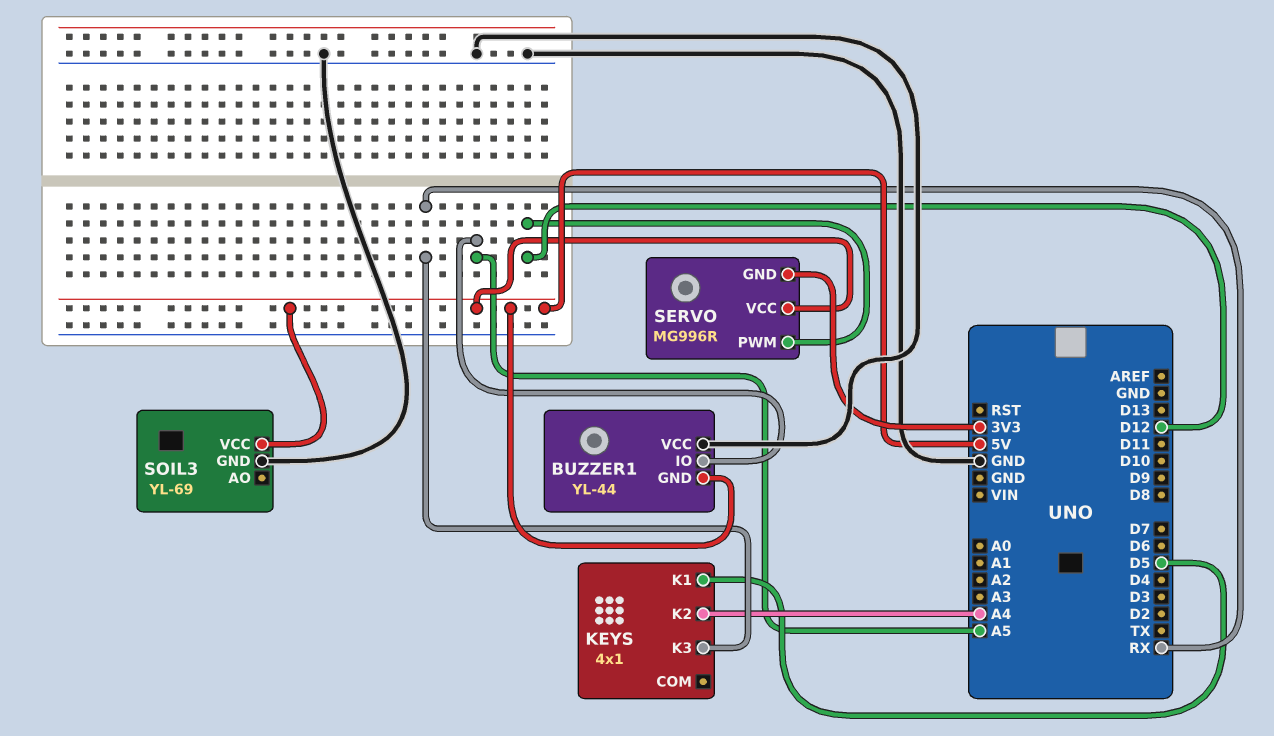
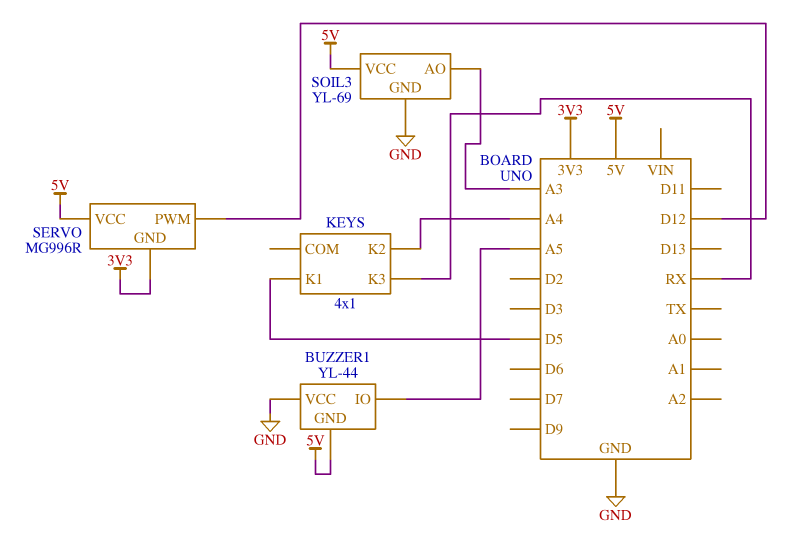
SOIL3 pin AO: none -> A3

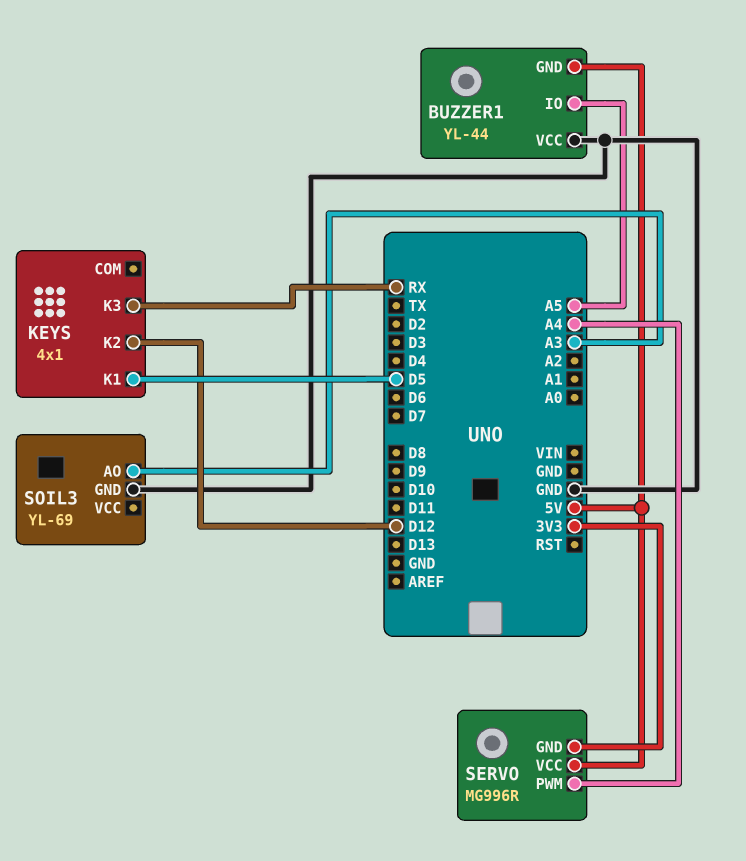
KEYS pin K2: A4 -> D12
SERVO pin PWM: D12 -> A4
SOIL3 pin VCC: 5V -> none

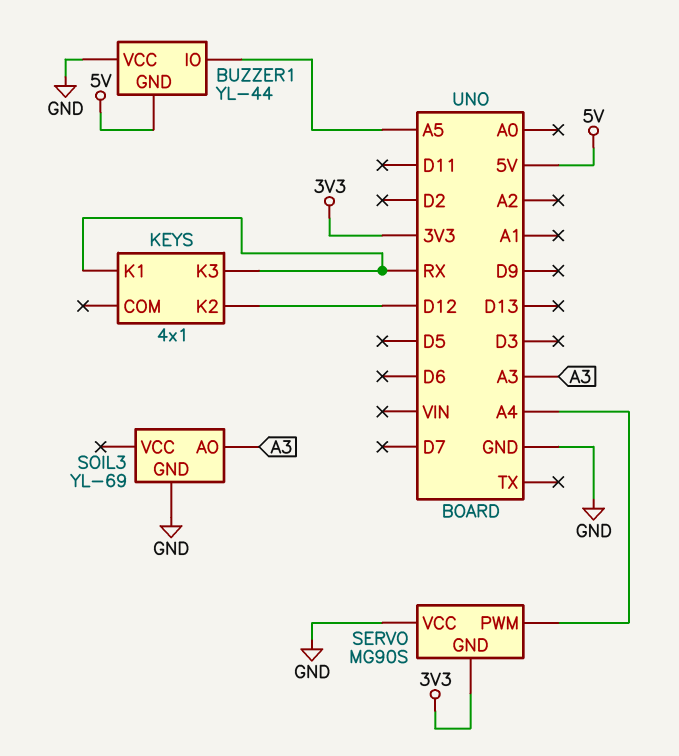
KEYS pin K1: D5 -> RX
SERVO: MG996R -> MG90S
SERVO pin VCC: 5V -> GND

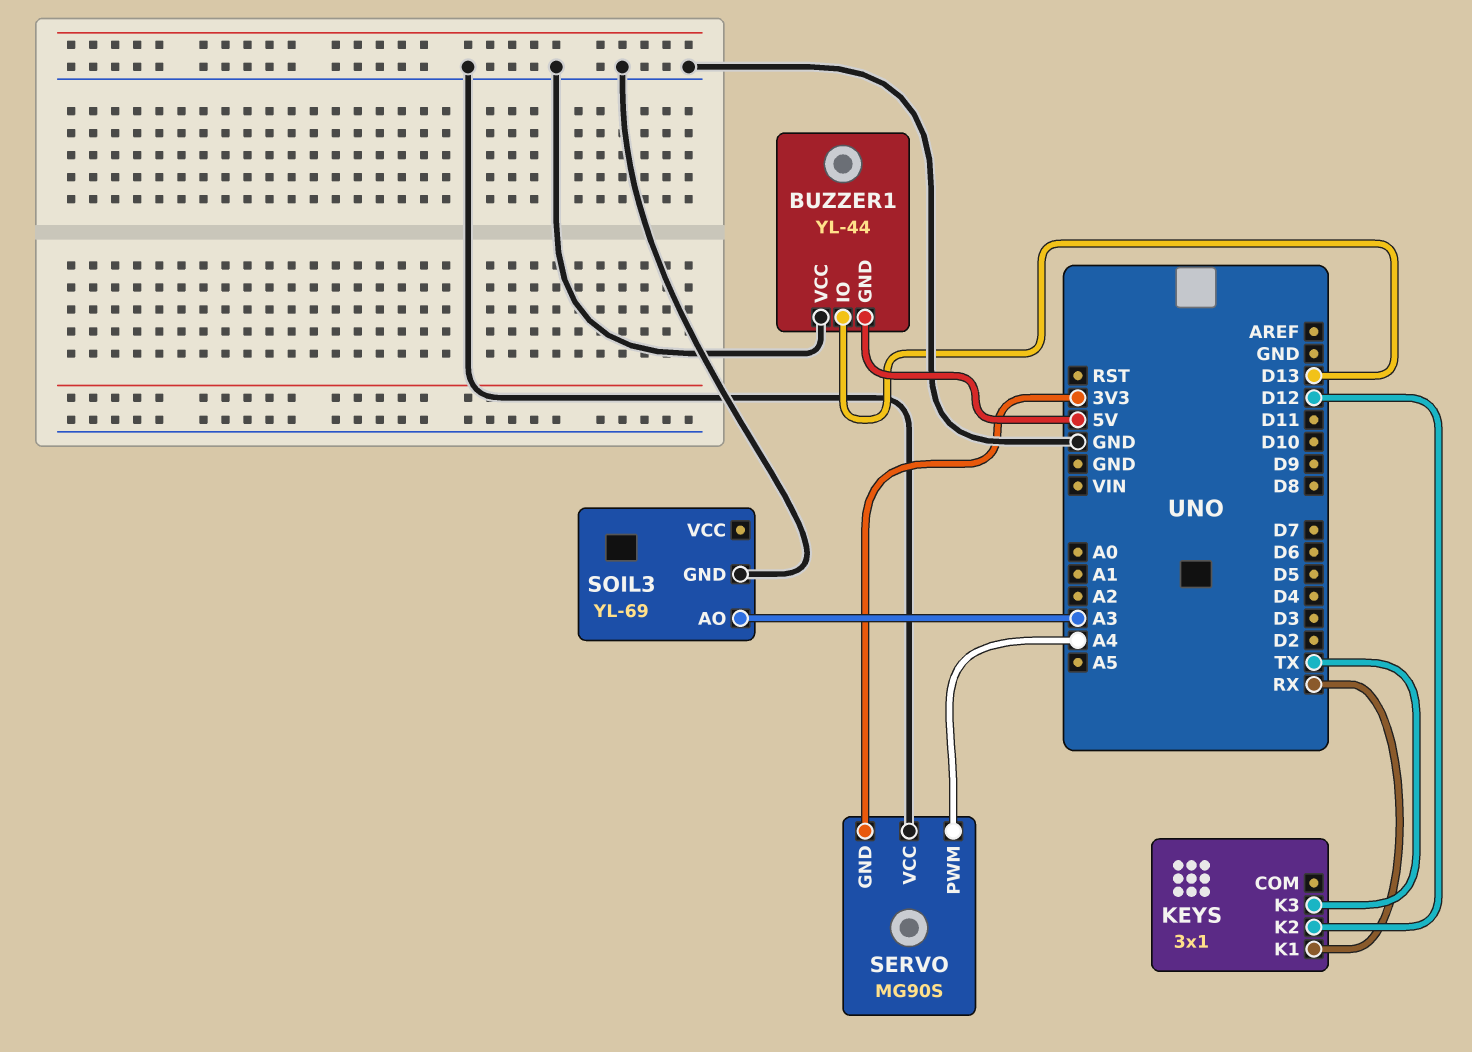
BUZZER1 pin IO: A5 -> D13
KEYS: 4x1 -> 3x1
KEYS pin K3: RX -> TX

